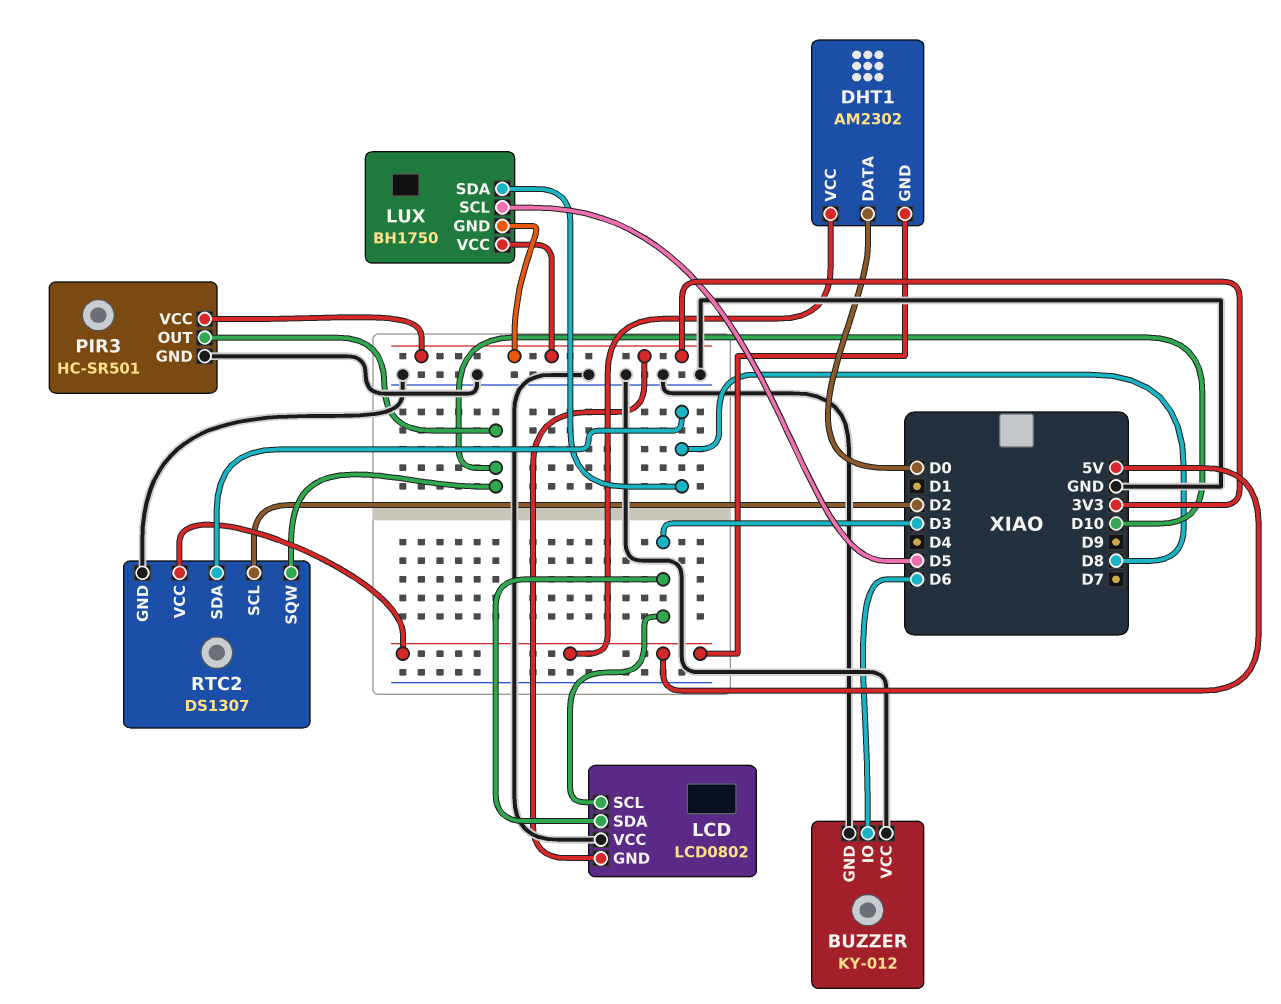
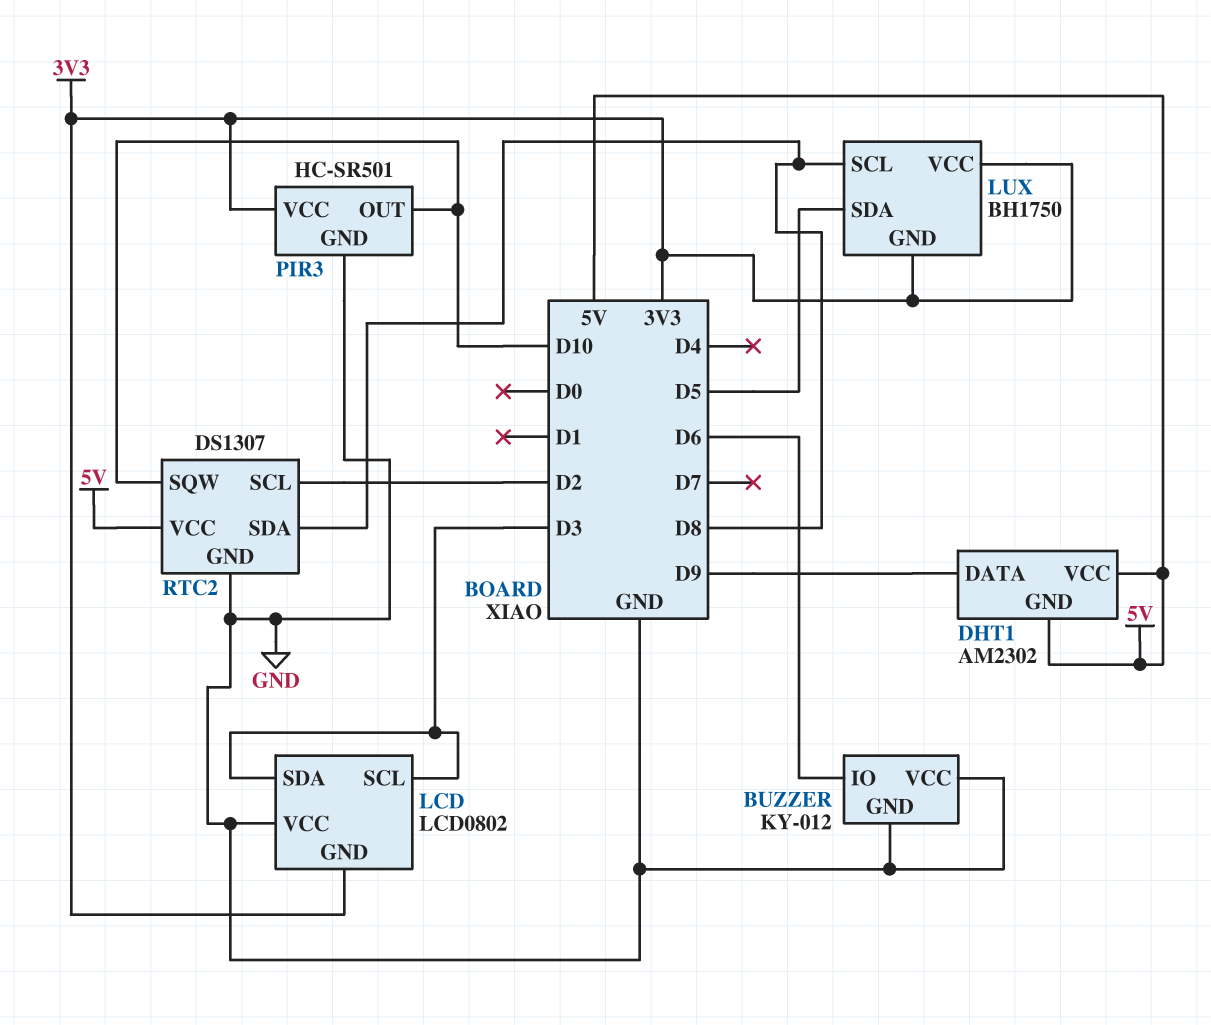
DHT1 pin DATA: D0 -> D9
LUX pin SCL: D5 -> D8
LUX pin SDA: D8 -> D5

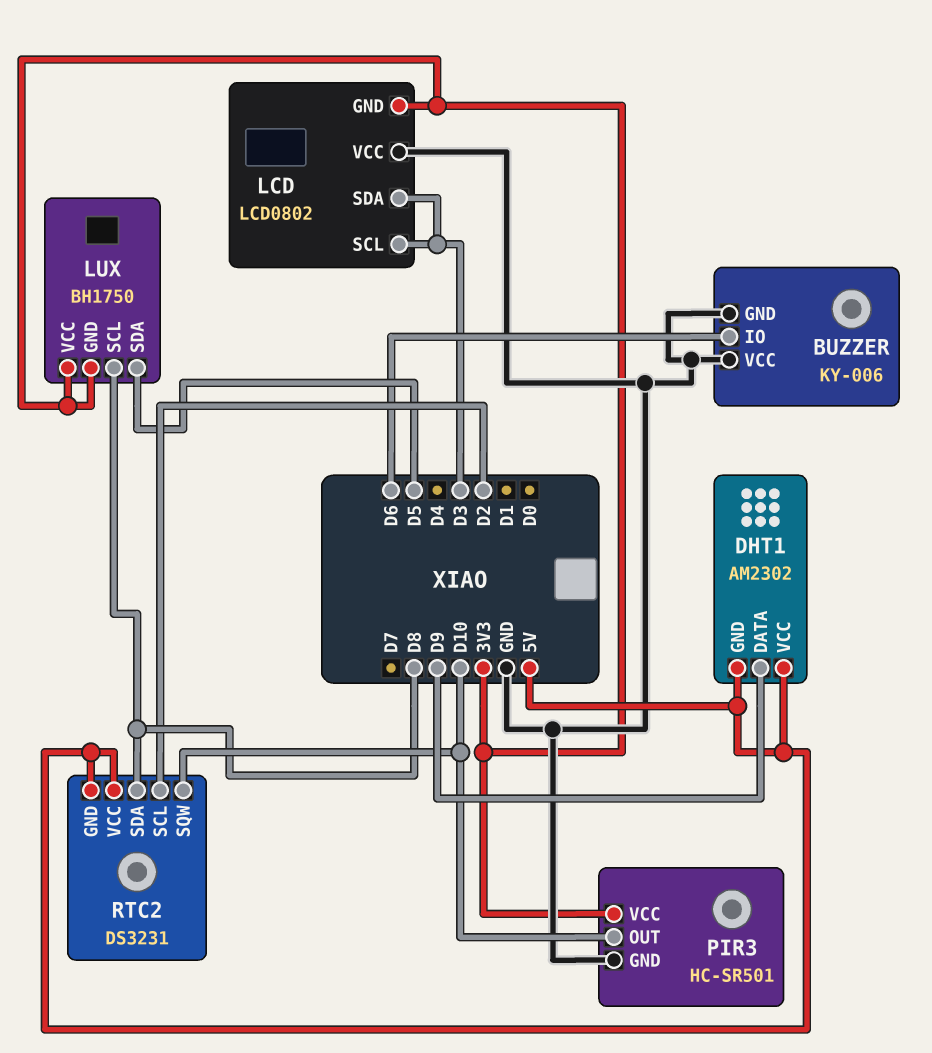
BUZZER: KY-012 -> KY-006
RTC2: DS1307 -> DS3231
RTC2 pin GND: GND -> 5V

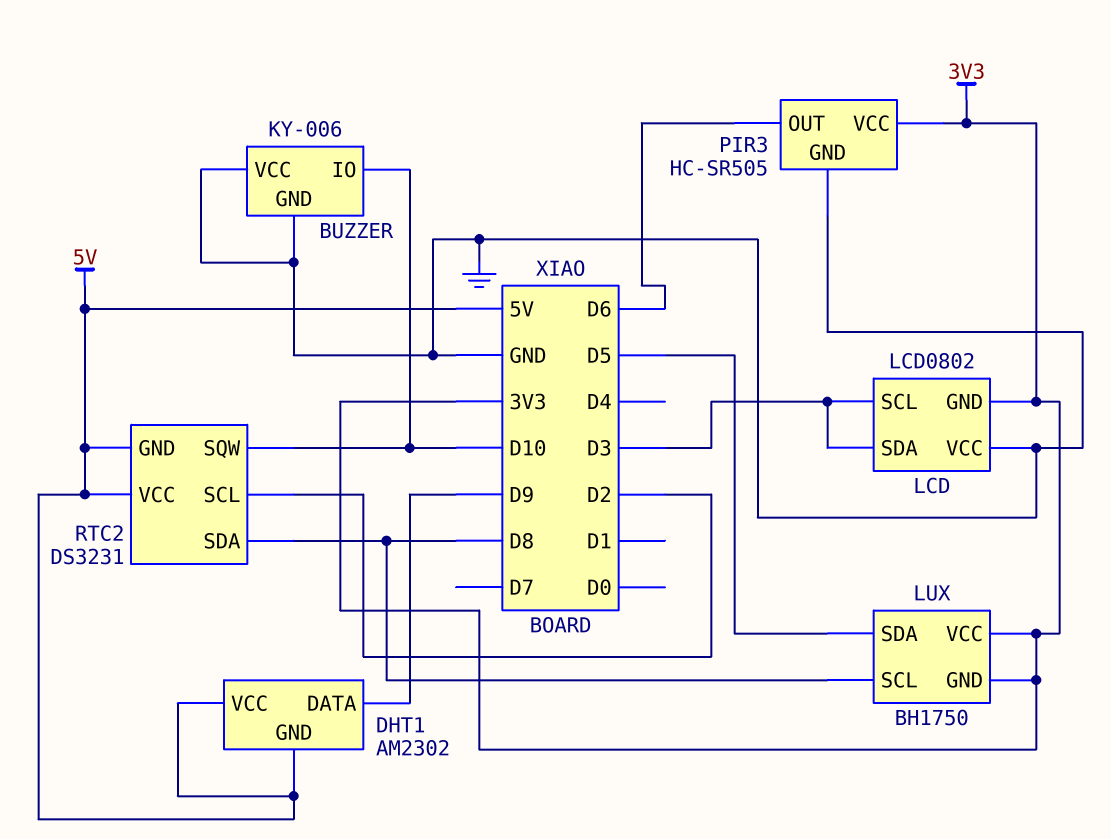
BUZZER pin IO: D6 -> D10
PIR3: HC-SR501 -> HC-SR505
PIR3 pin OUT: D10 -> D6

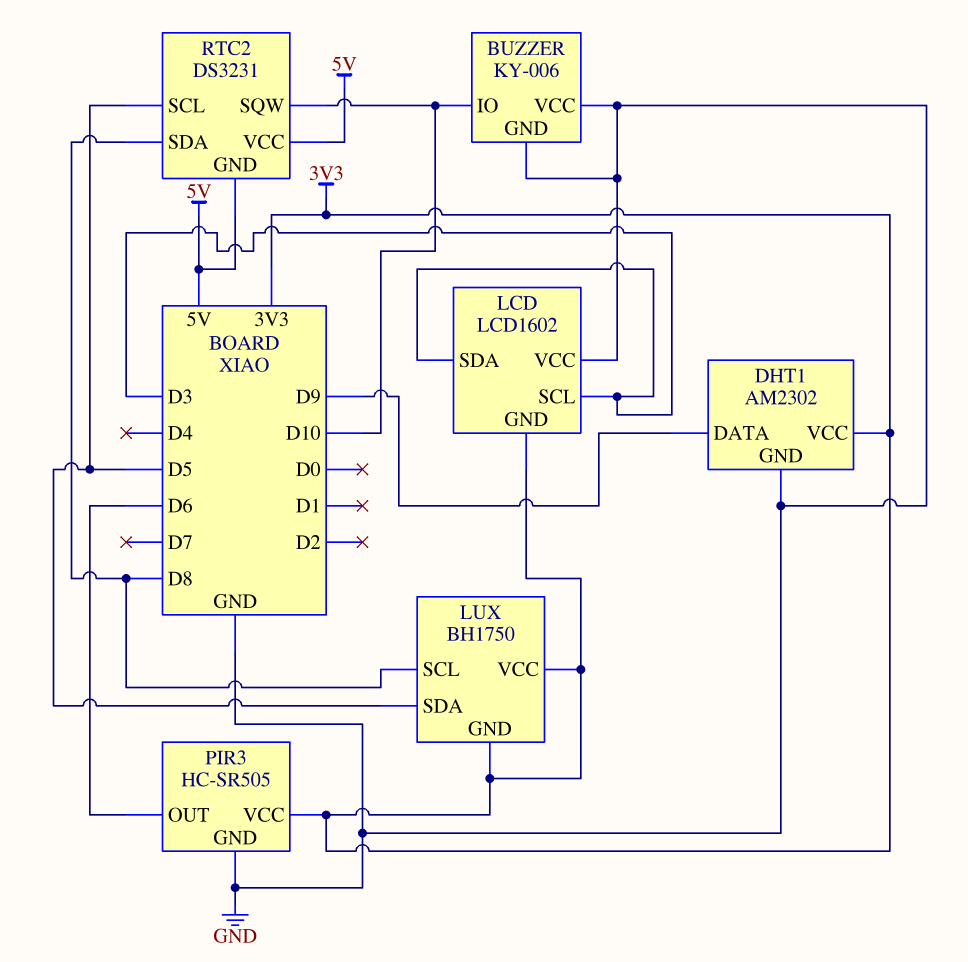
DHT1 pin GND: 5V -> GND
DHT1 pin VCC: 5V -> 3V3
LCD: LCD0802 -> LCD1602
RTC2 pin SCL: D2 -> D5

